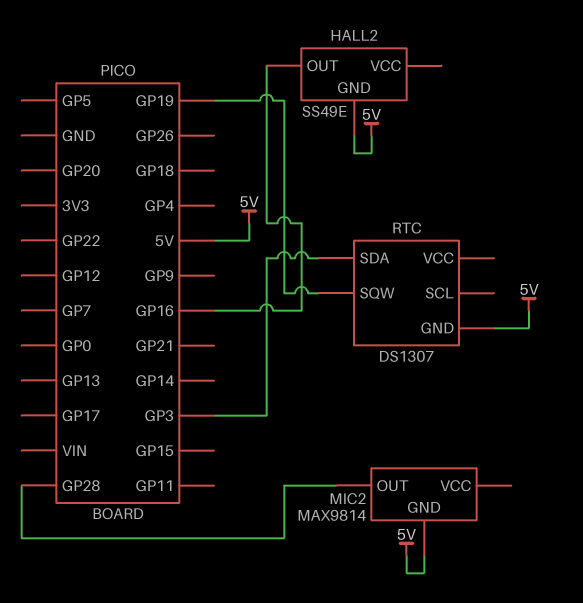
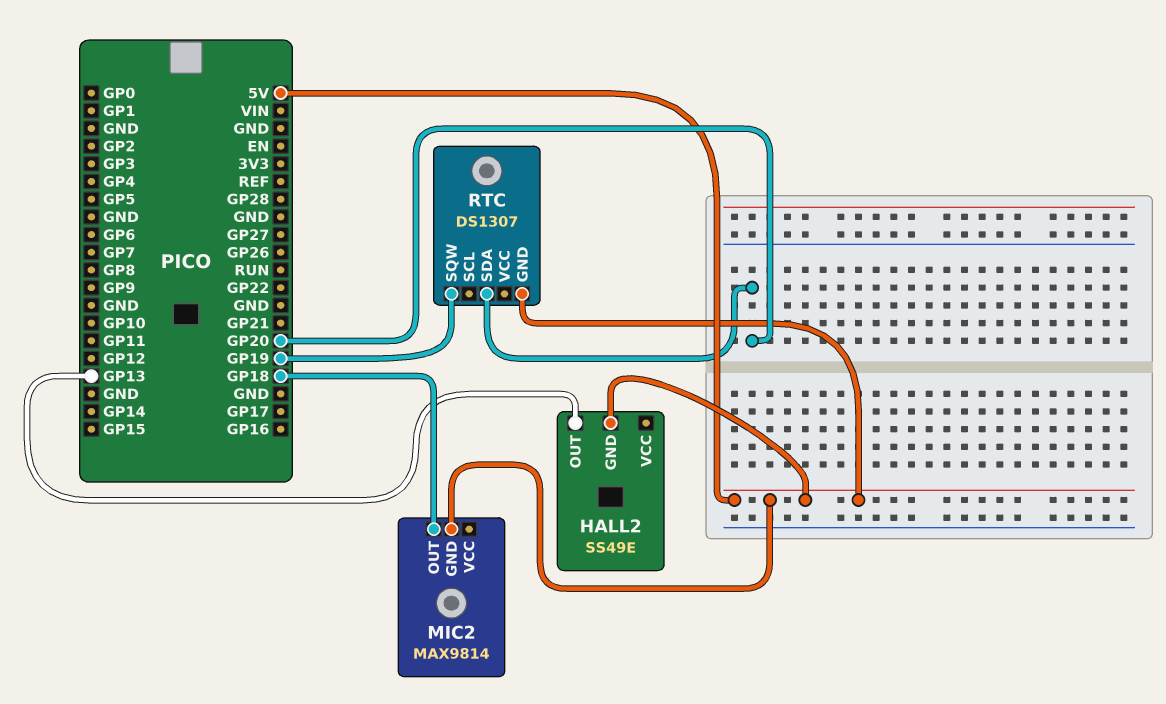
HALL2 pin OUT: GP16 -> GP13
MIC2 pin OUT: GP28 -> GP18
RTC pin SDA: GP3 -> GP20

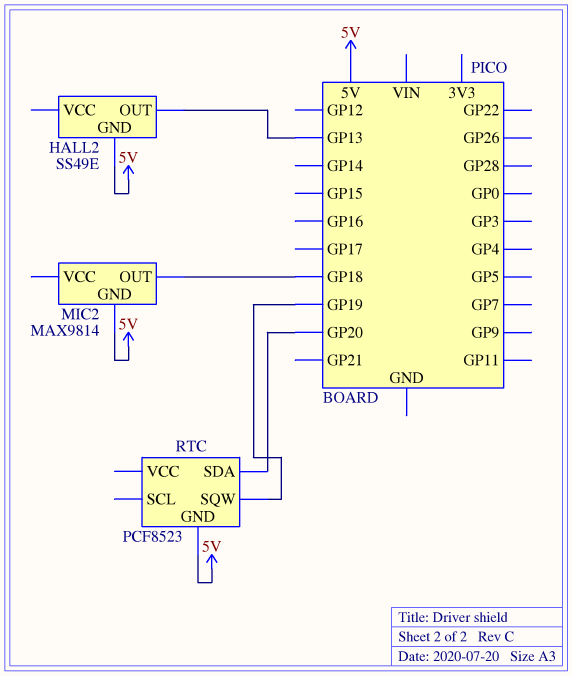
RTC: DS1307 -> PCF8523

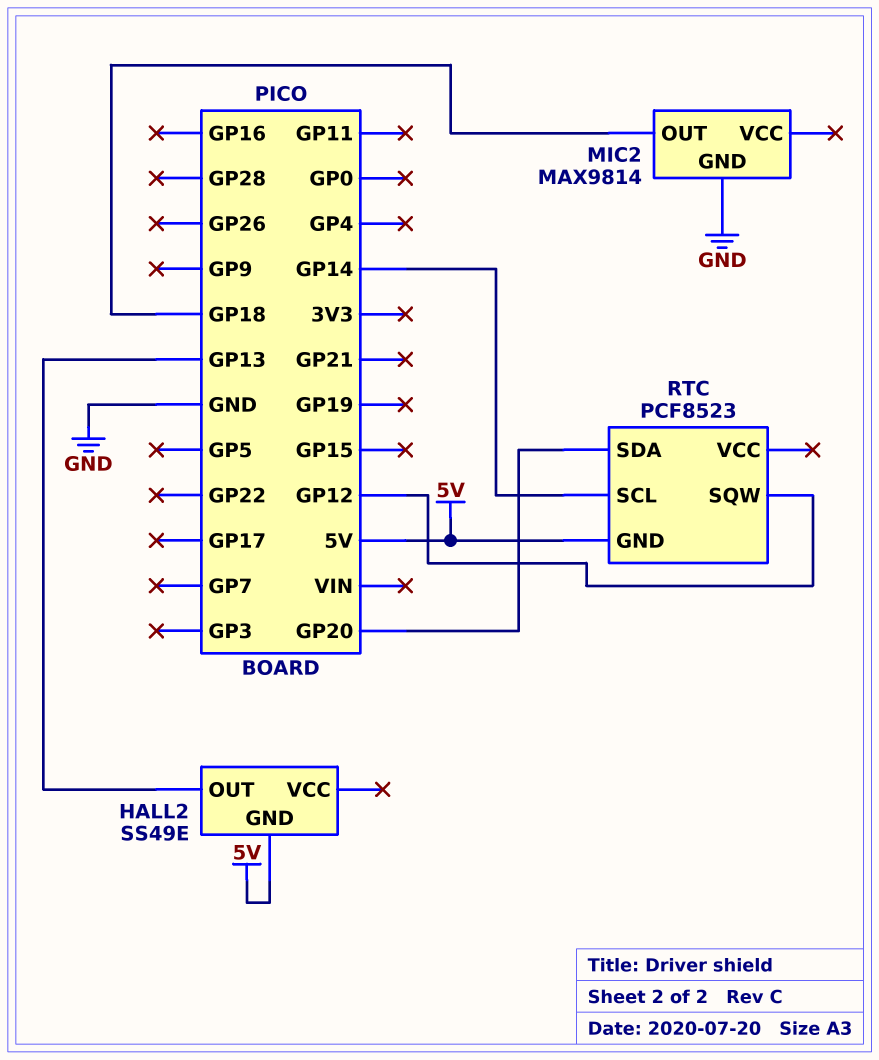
MIC2 pin GND: 5V -> GND
RTC pin SCL: none -> GP14
RTC pin SQW: GP19 -> GP12

